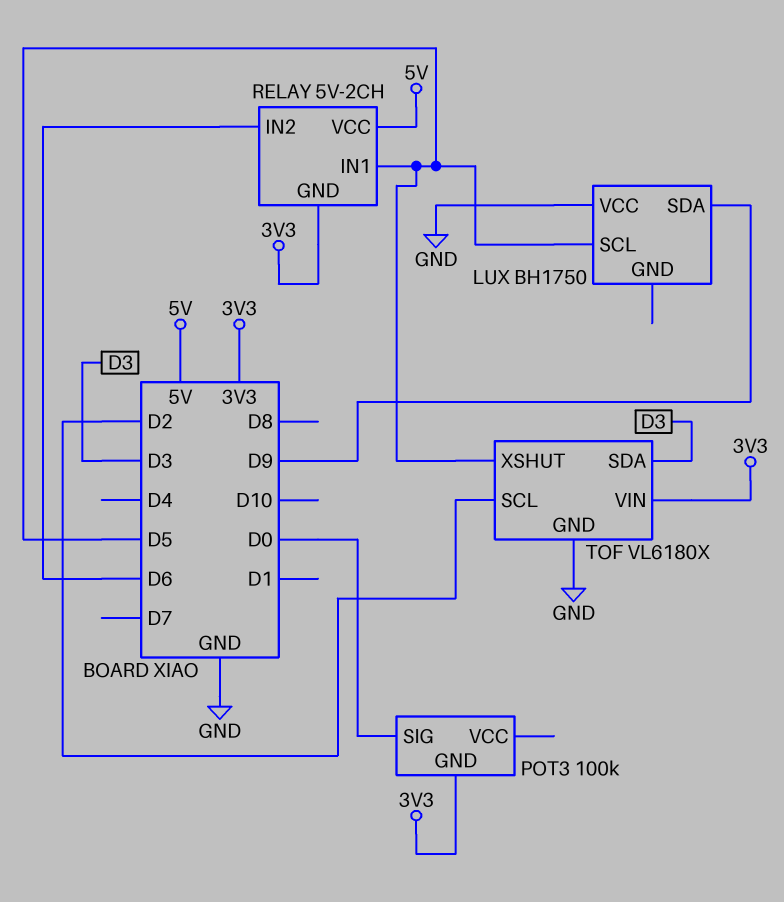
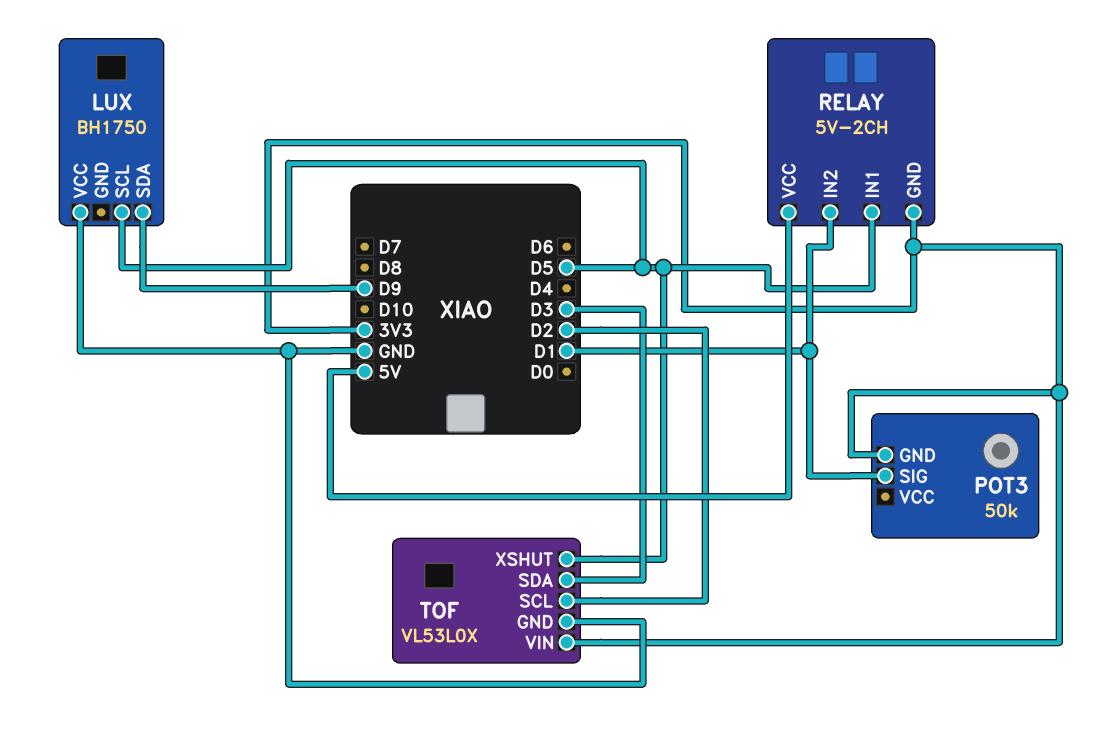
POT3: 100k -> 50k
POT3 pin SIG: D0 -> D1
RELAY pin IN2: D6 -> D1
TOF: VL6180X -> VL53L0X

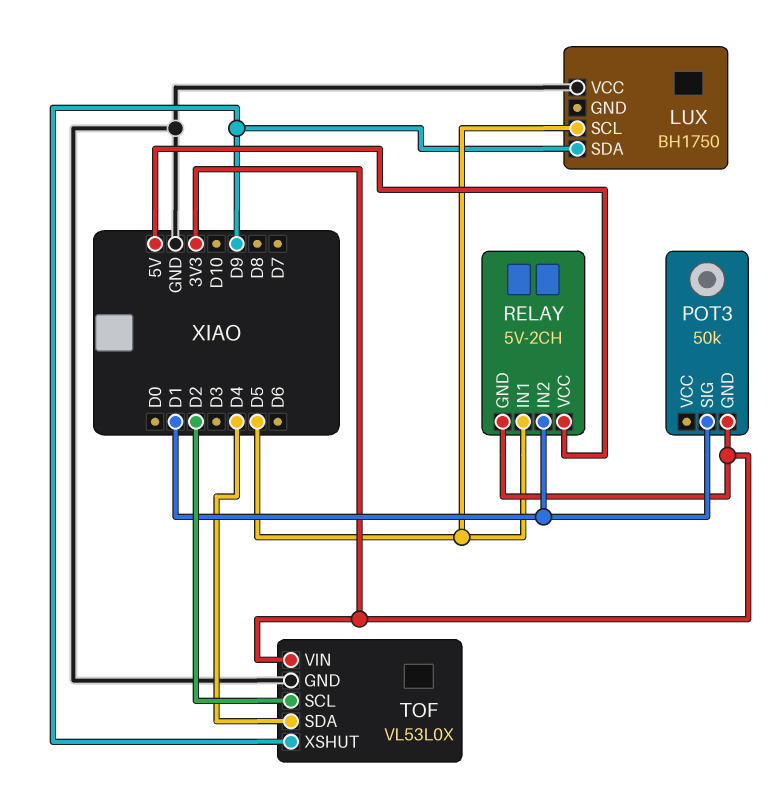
TOF pin SDA: D3 -> D4
TOF pin XSHUT: D5 -> D9

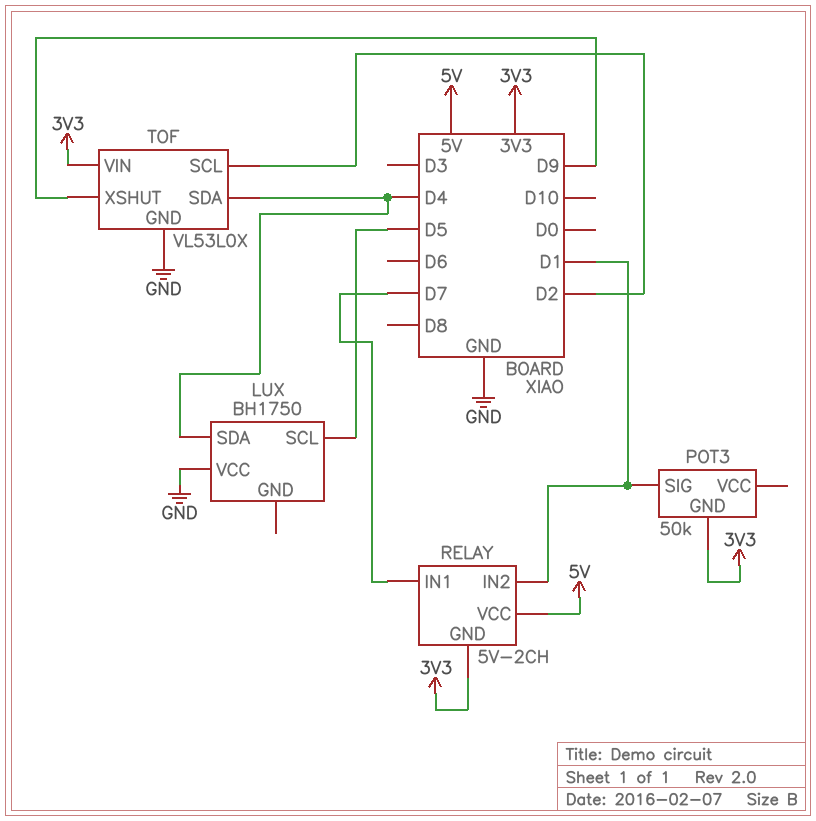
LUX pin SDA: D9 -> D4
RELAY pin IN1: D5 -> D7

